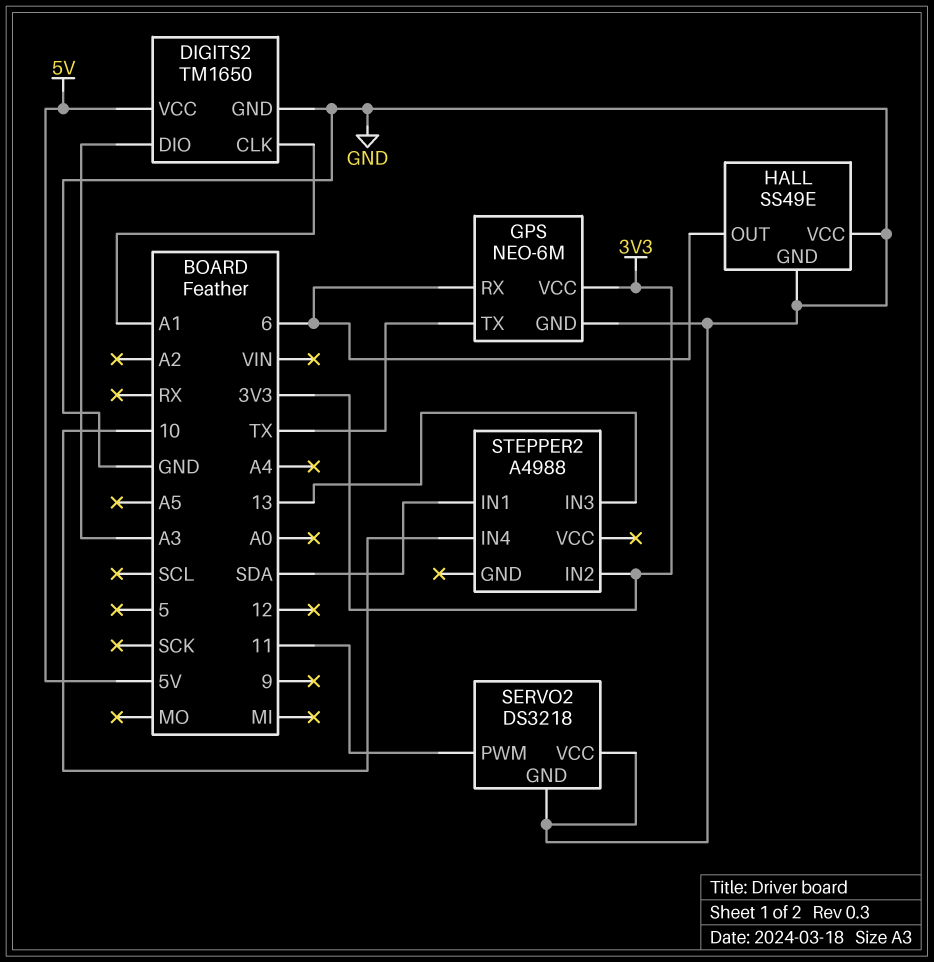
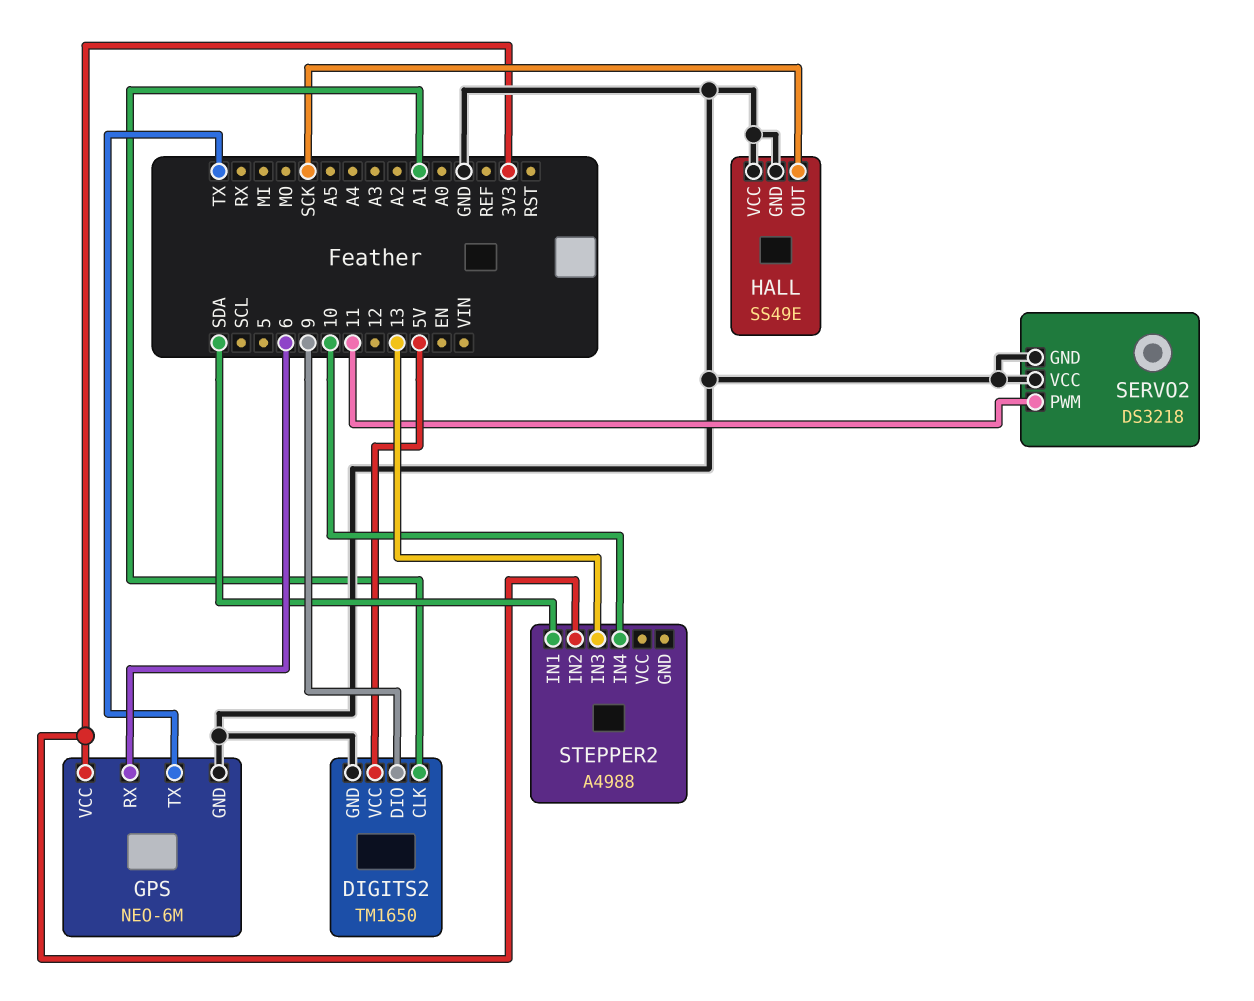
DIGITS2 pin DIO: A3 -> 9
HALL pin OUT: 6 -> SCK

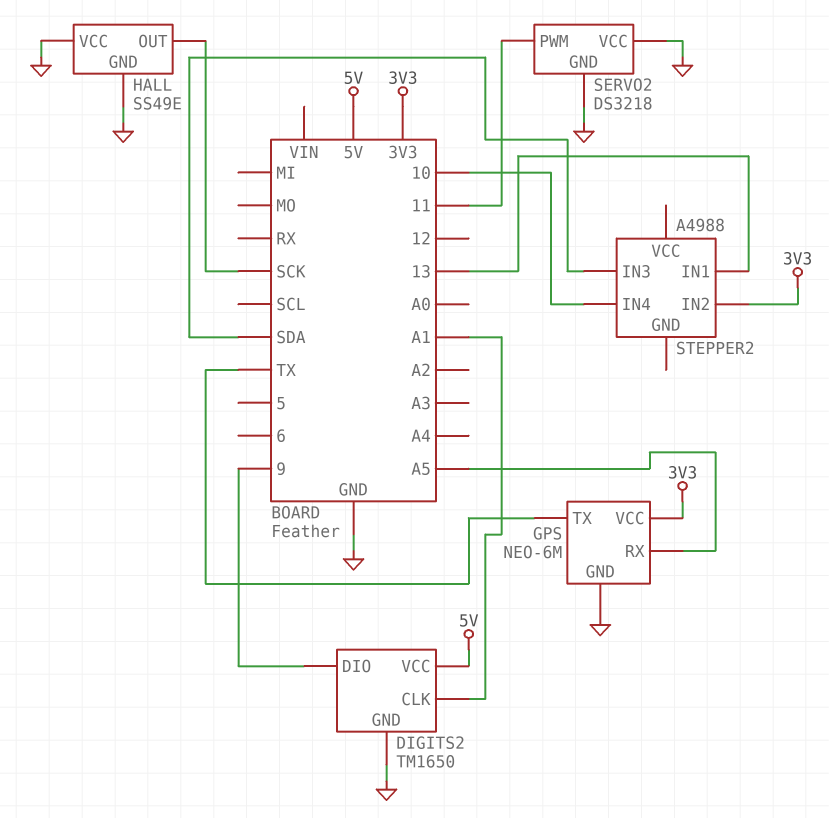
GPS pin RX: 6 -> A5
STEPPER2 pin IN1: SDA -> 13
STEPPER2 pin IN3: 13 -> SDA

